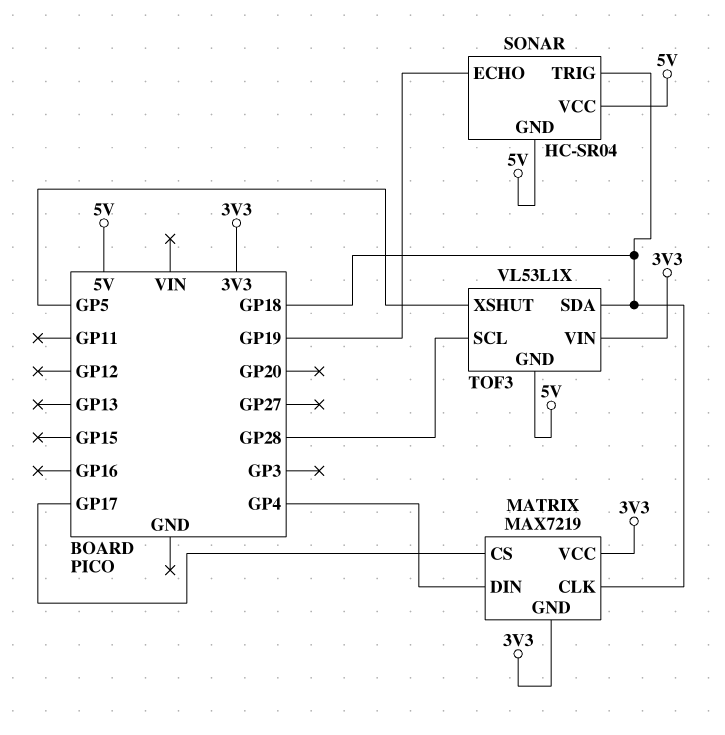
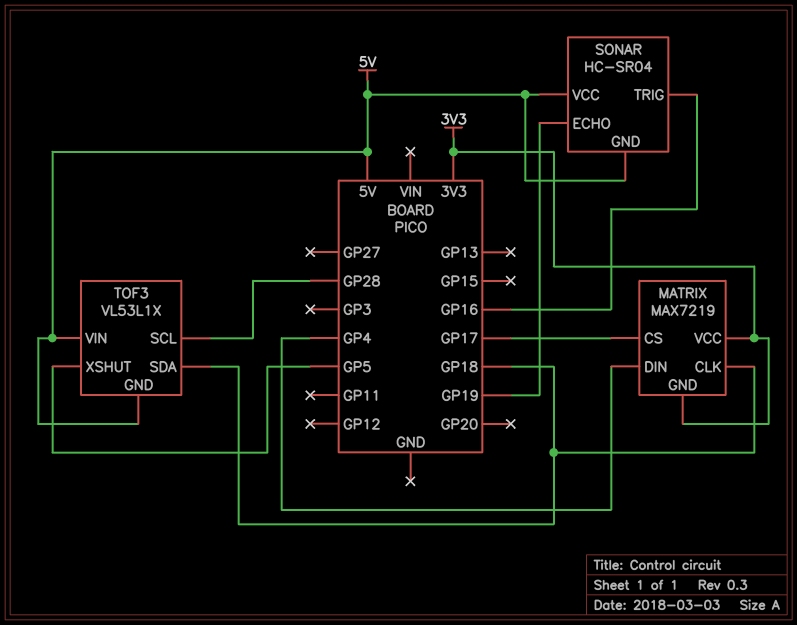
SONAR pin TRIG: GP18 -> GP16
TOF3 pin VIN: 3V3 -> 5V

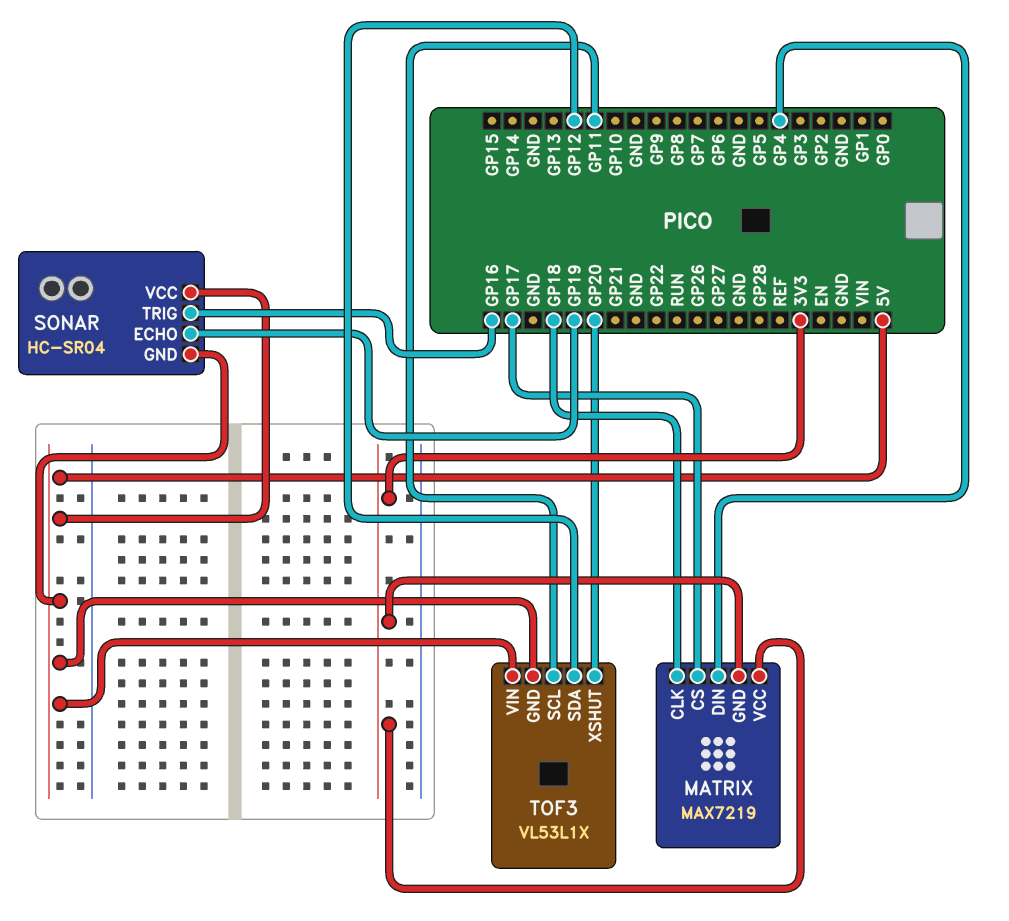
TOF3 pin SCL: GP28 -> GP11
TOF3 pin SDA: GP18 -> GP12
TOF3 pin XSHUT: GP5 -> GP20

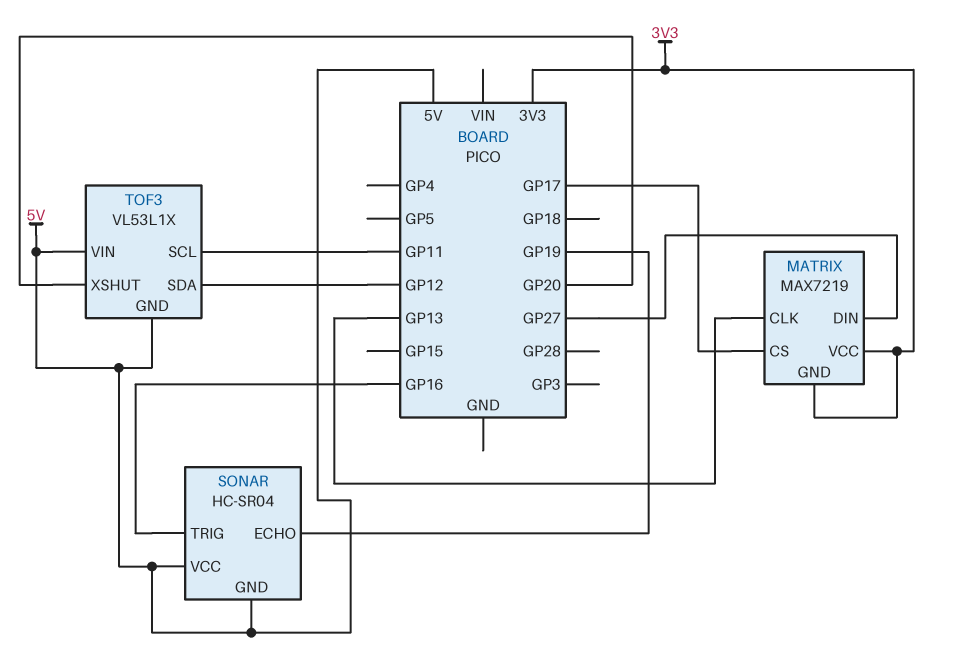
MATRIX pin CLK: GP18 -> GP13
MATRIX pin DIN: GP4 -> GP27

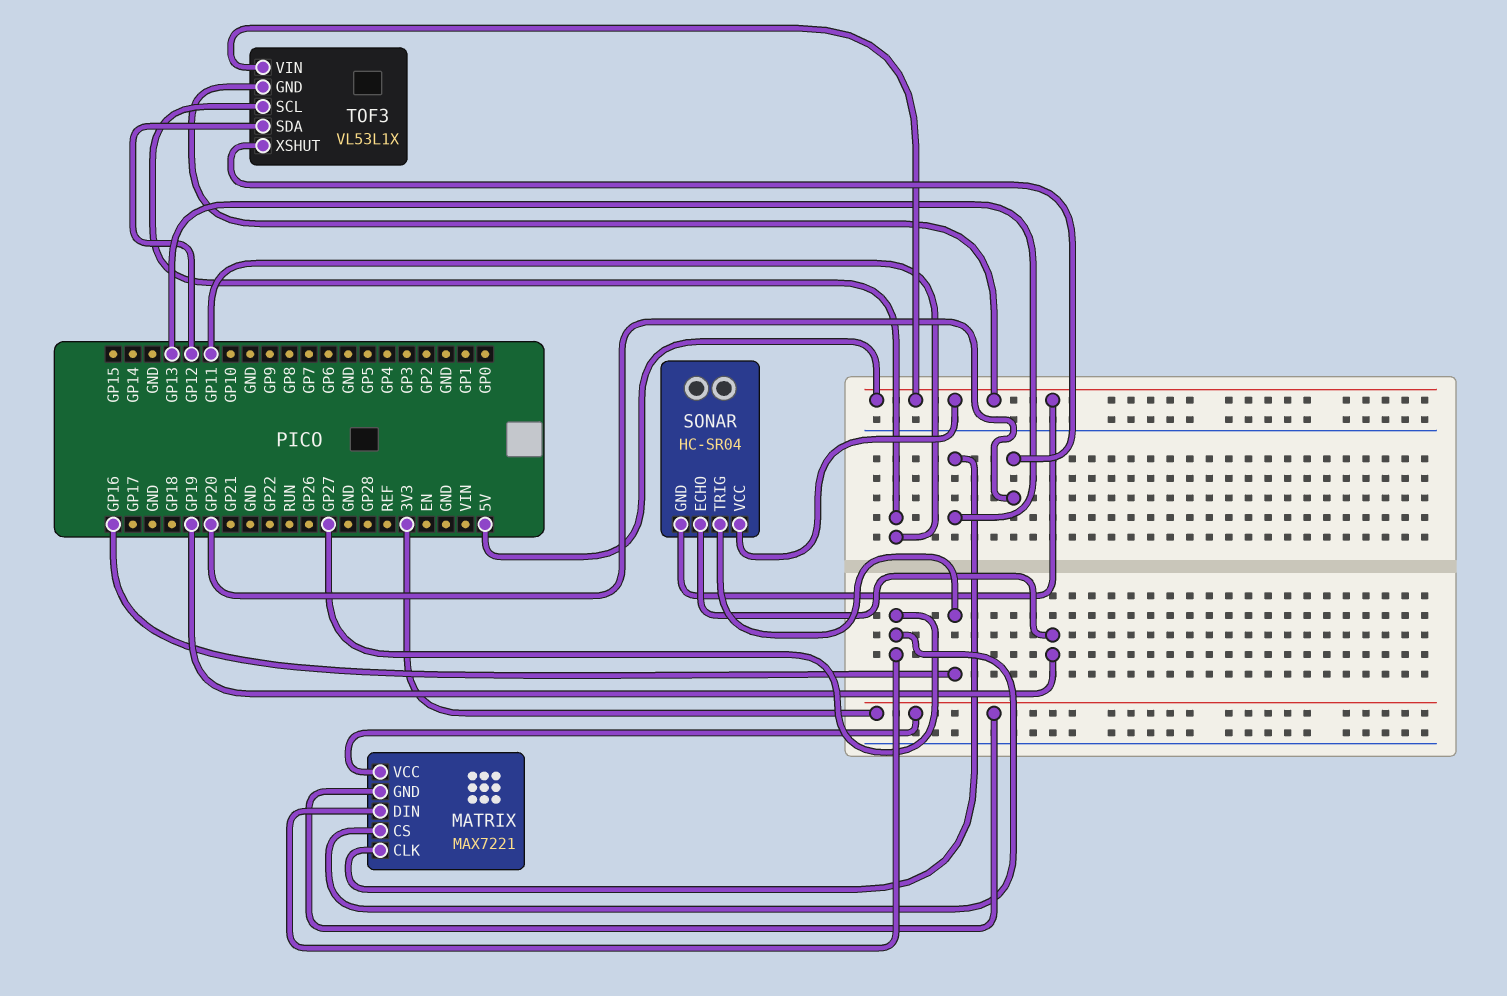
MATRIX: MAX7219 -> MAX7221
MATRIX pin CS: GP17 -> GP27

